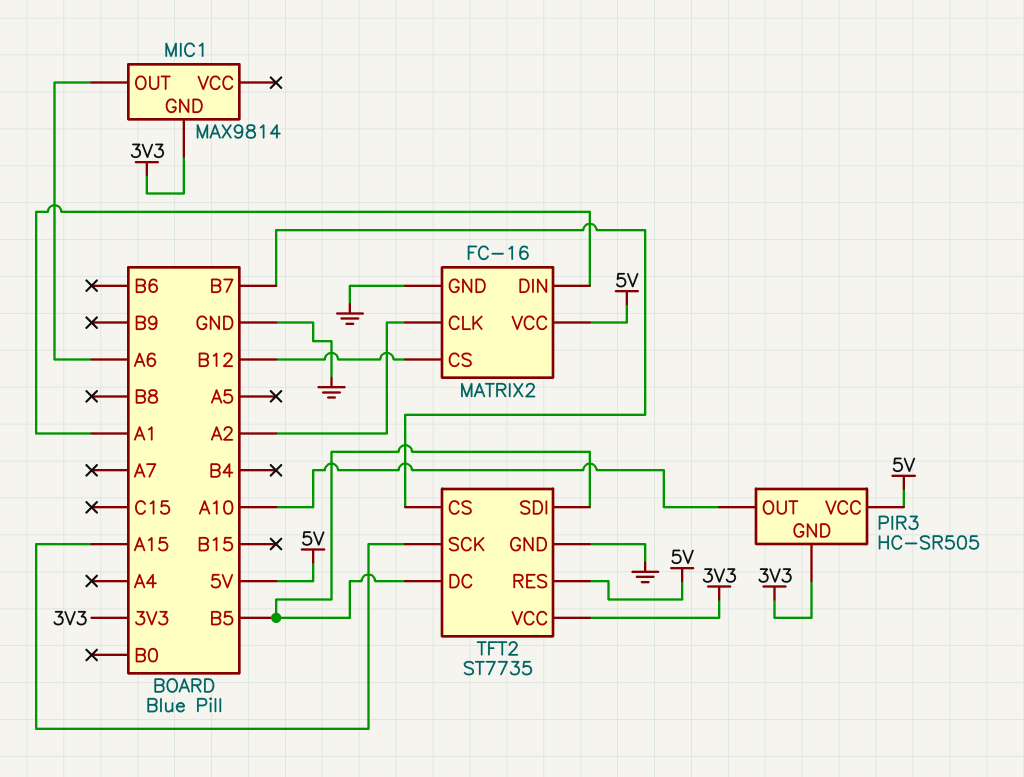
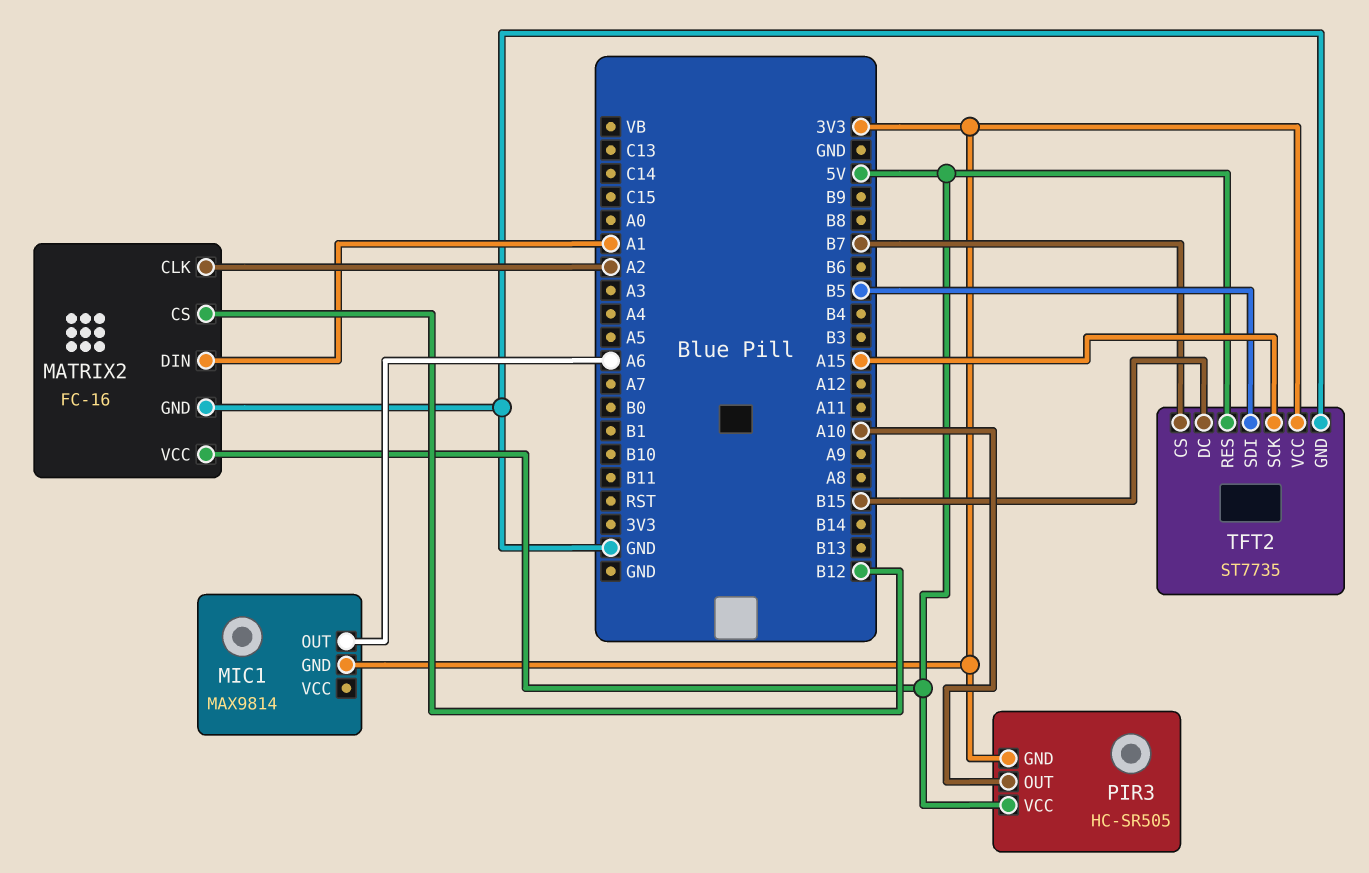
TFT2 pin DC: B5 -> B15

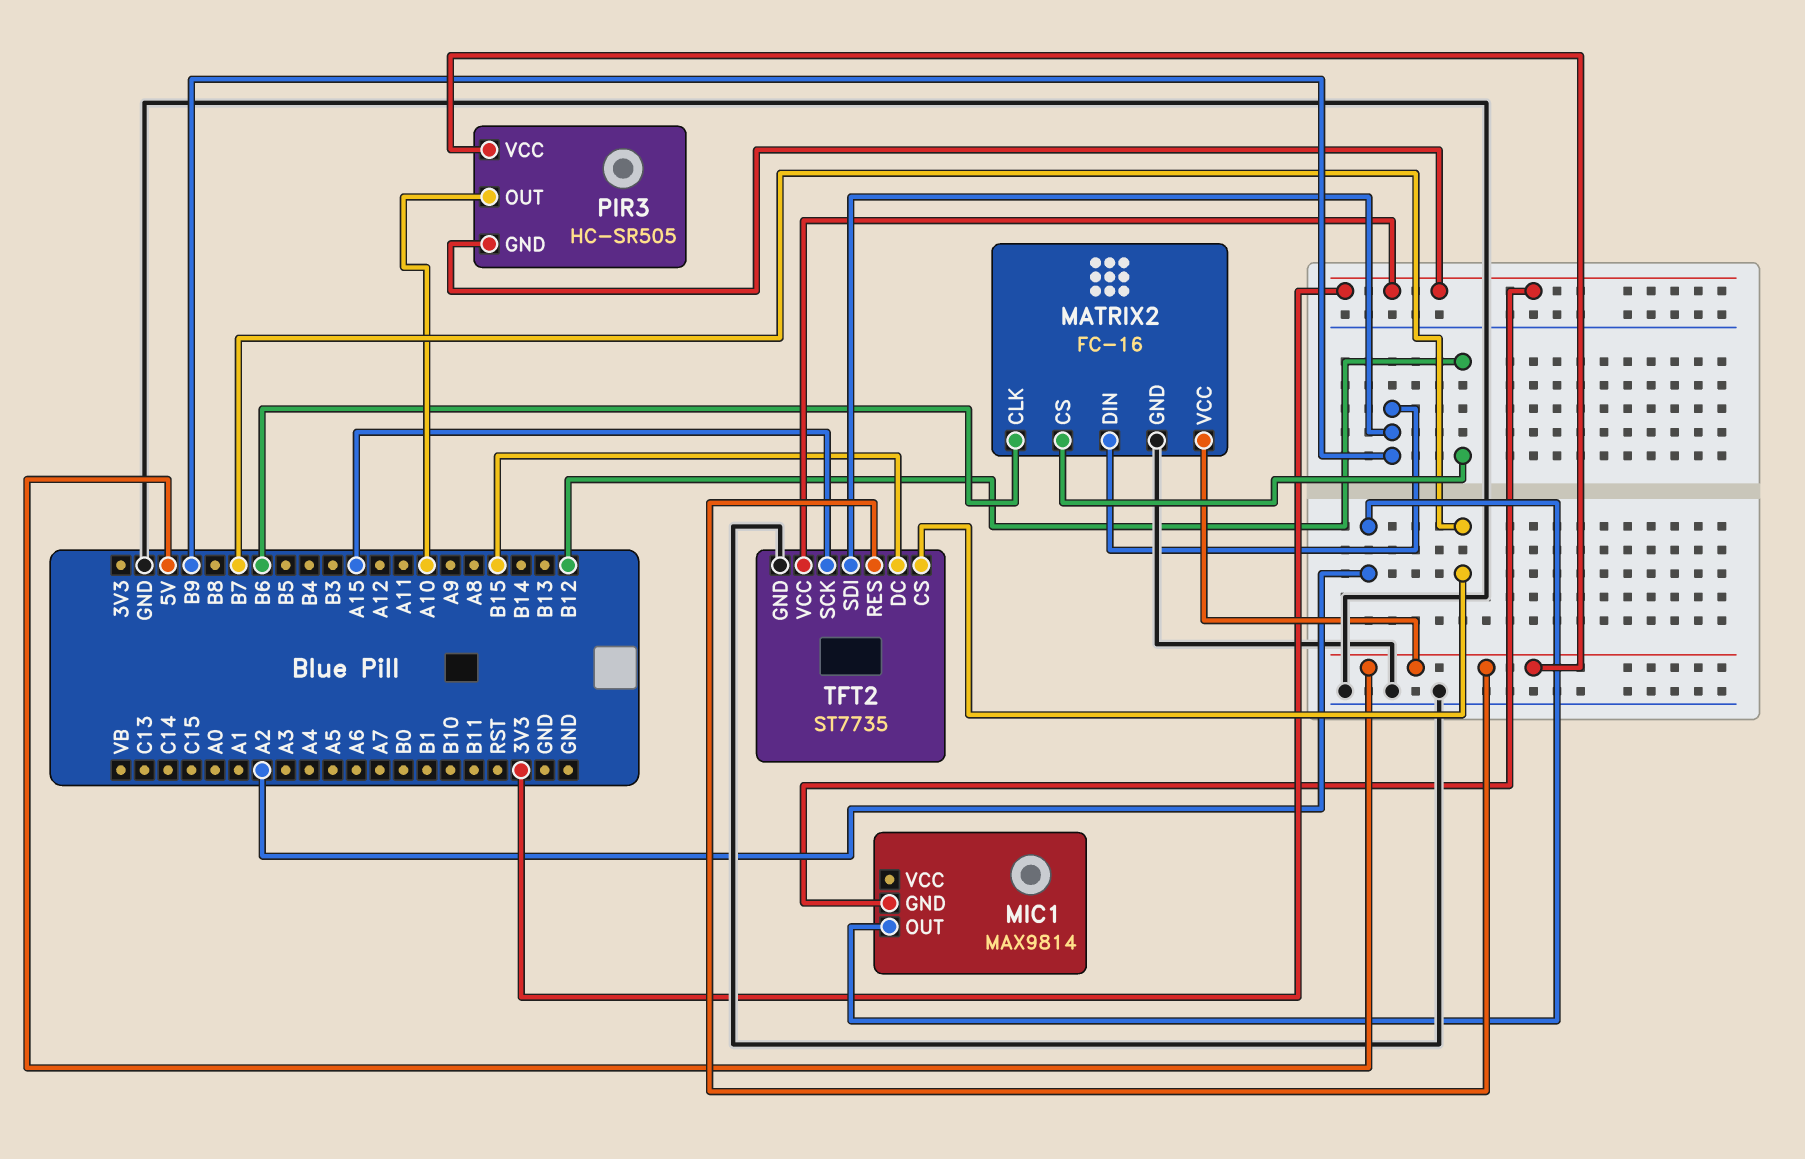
MATRIX2 pin CLK: A2 -> B6
MATRIX2 pin DIN: A1 -> B9
MIC1 pin OUT: A6 -> A2
TFT2 pin SDI: B5 -> B9

